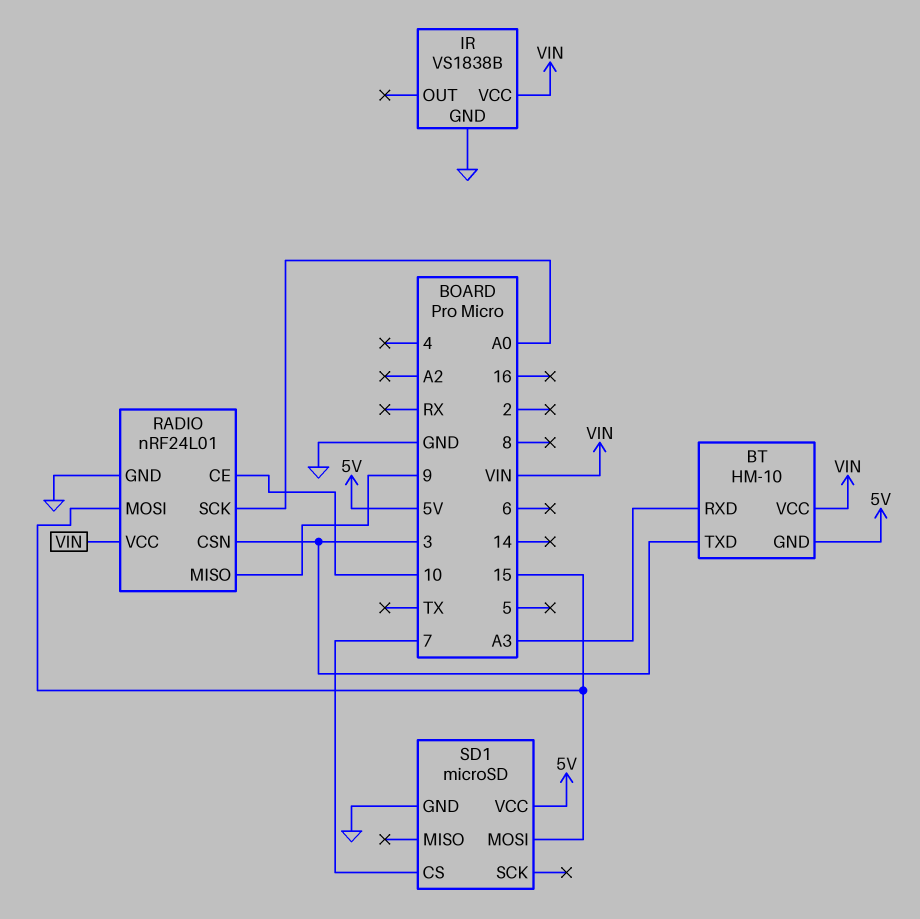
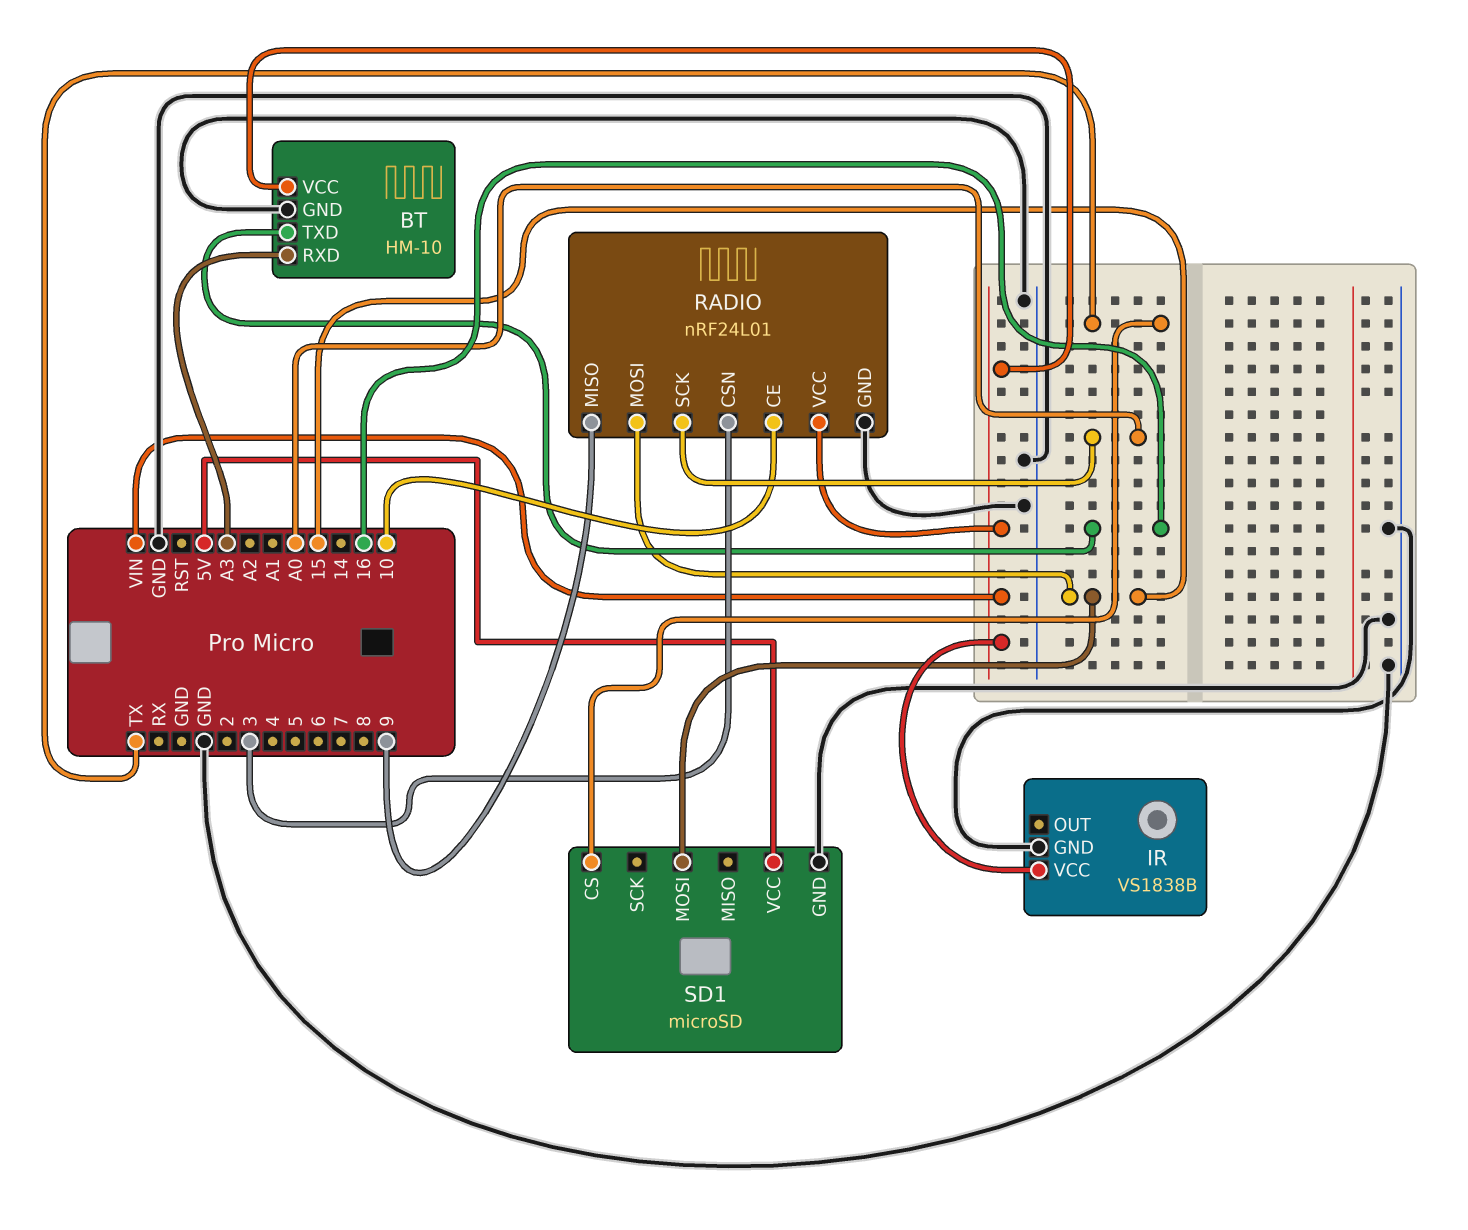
BT pin GND: 5V -> GND
BT pin TXD: 3 -> 16
SD1 pin CS: 7 -> TX

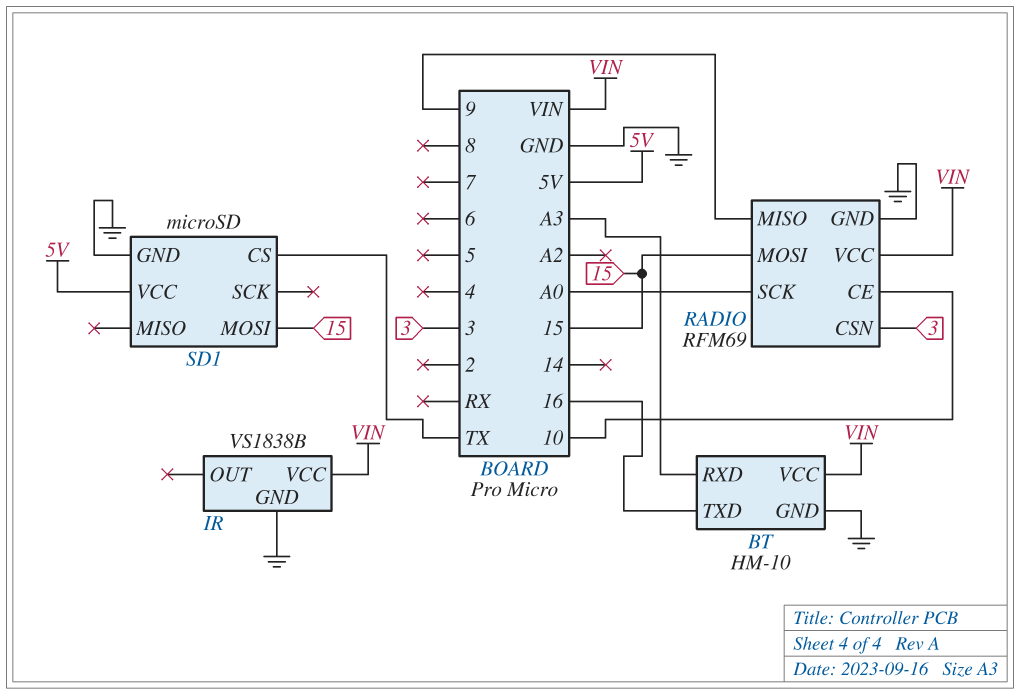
RADIO: nRF24L01 -> RFM69

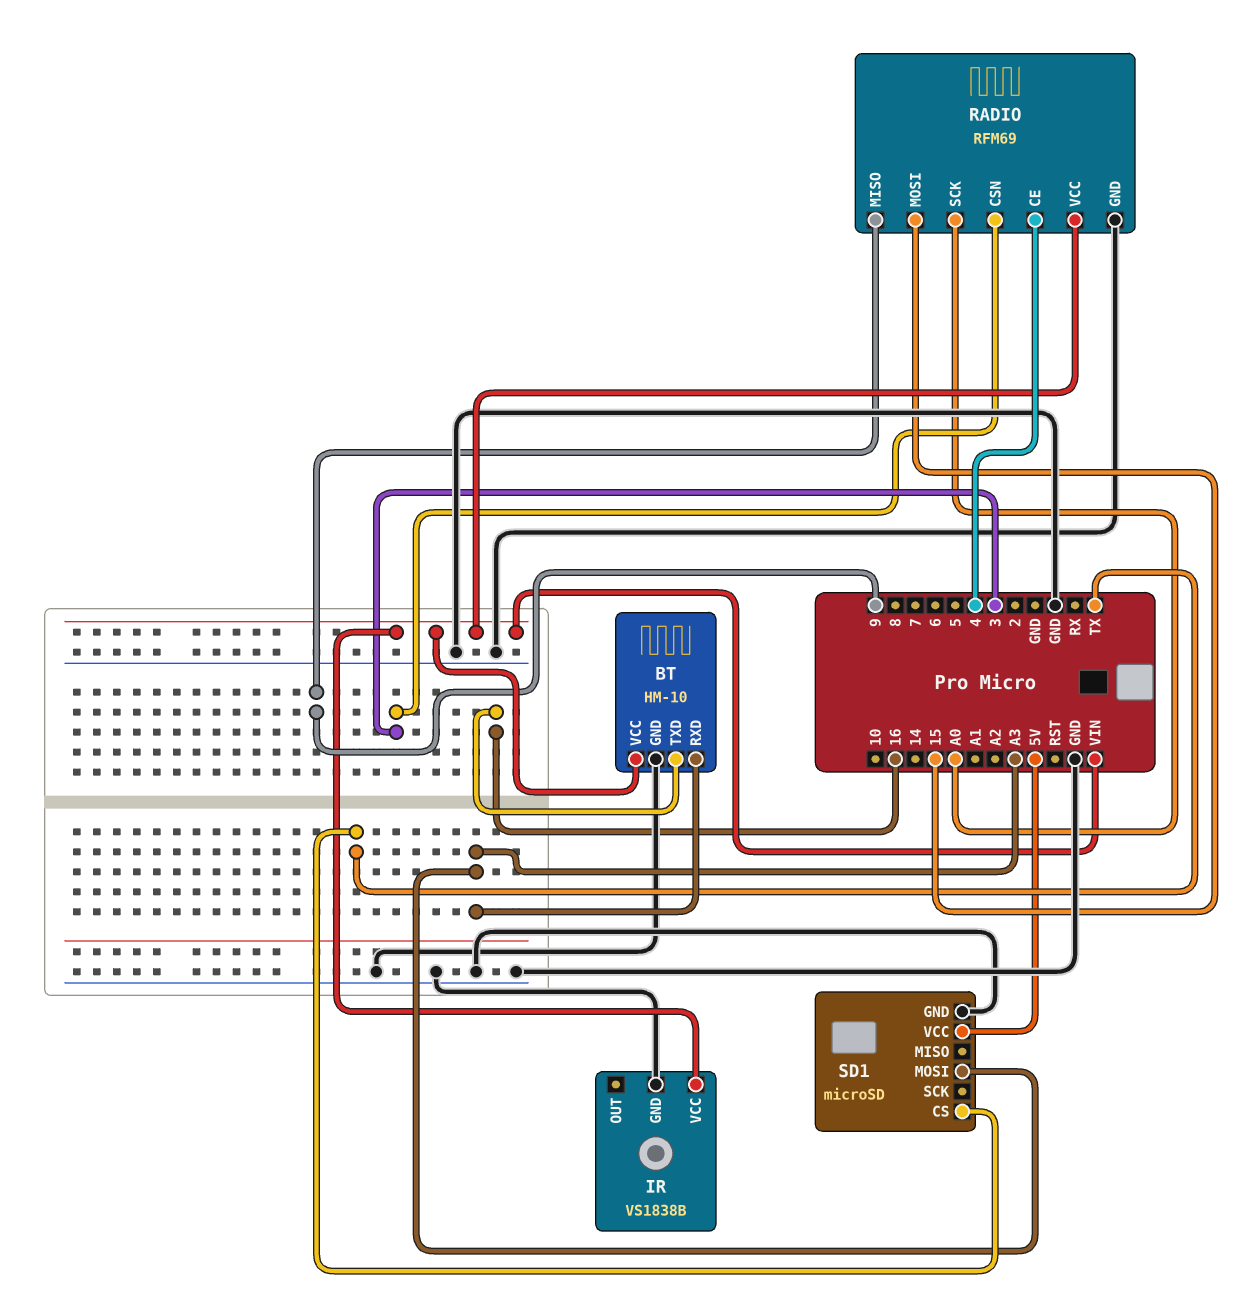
RADIO pin CE: 10 -> 4
SD1 pin MOSI: 15 -> A3

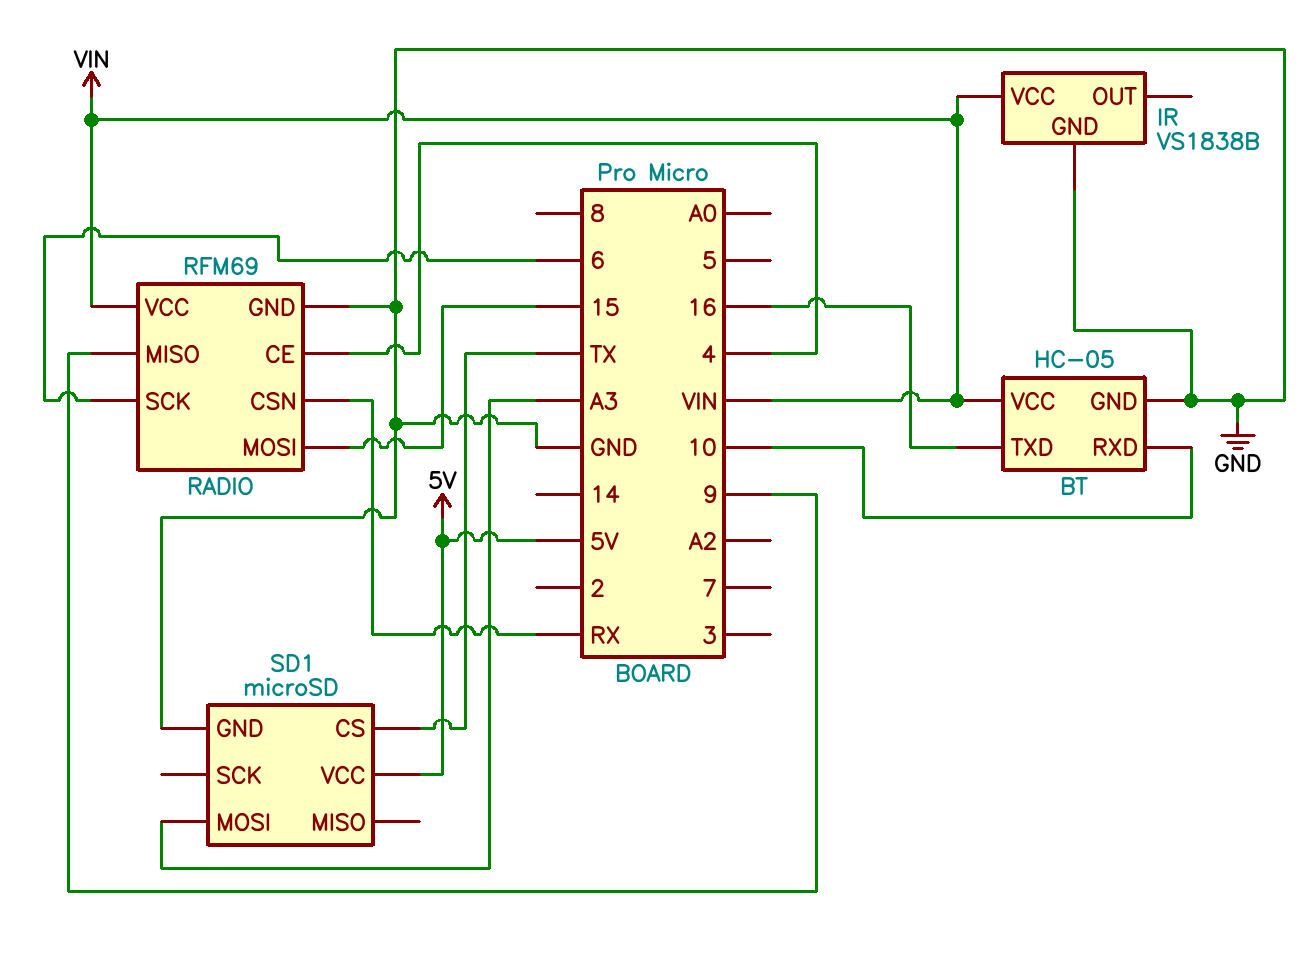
BT: HM-10 -> HC-05
BT pin RXD: A3 -> 10
RADIO pin CSN: 3 -> RX
RADIO pin SCK: A0 -> 6

